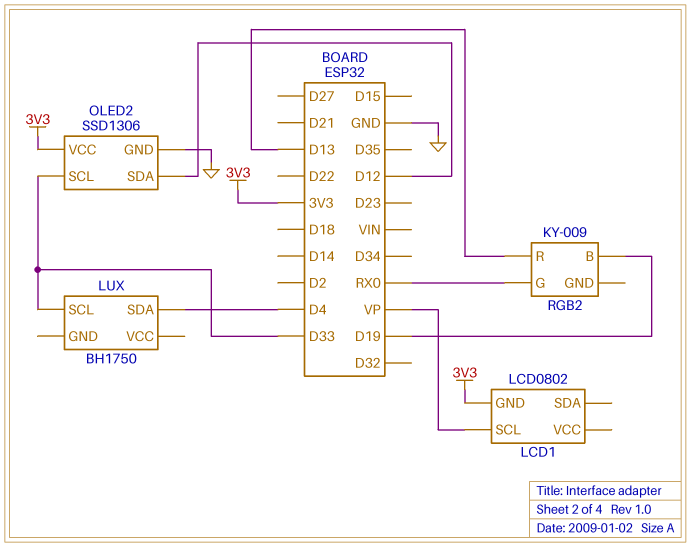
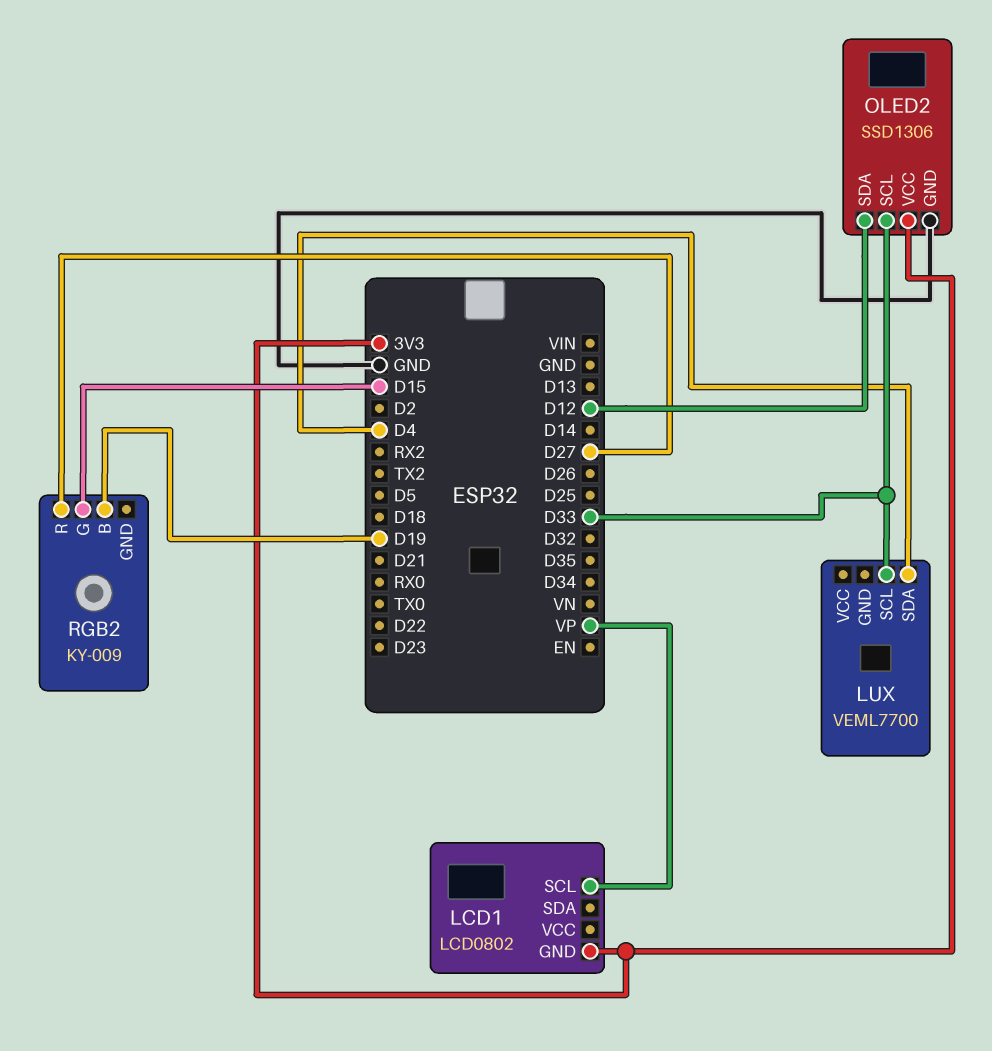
LUX: BH1750 -> VEML7700
RGB2 pin G: RX0 -> D15
RGB2 pin R: D13 -> D27

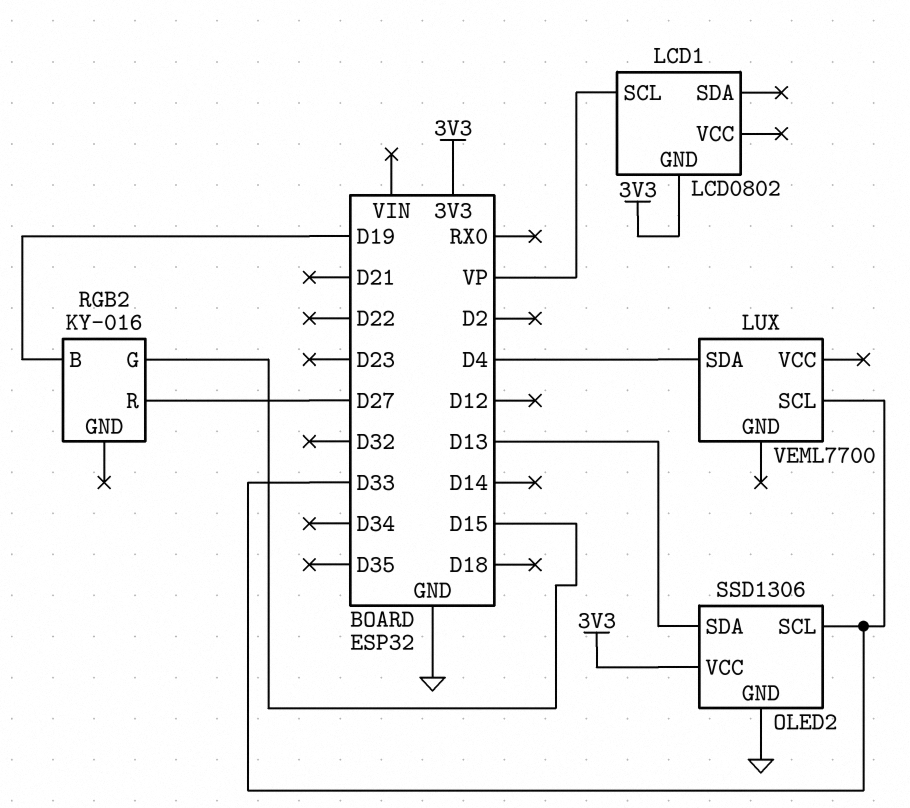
OLED2 pin SDA: D12 -> D13
RGB2: KY-009 -> KY-016

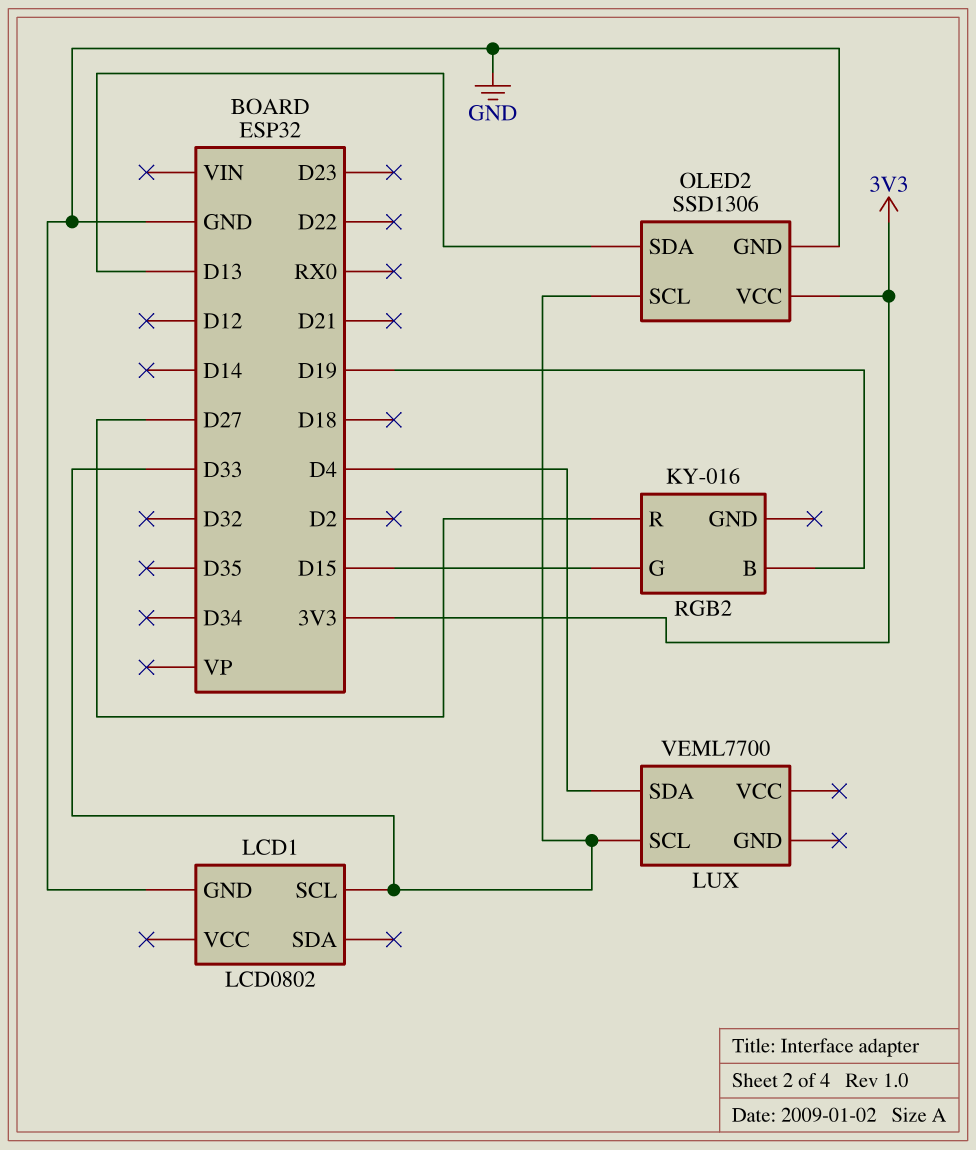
LCD1 pin GND: 3V3 -> GND
LCD1 pin SCL: VP -> D33

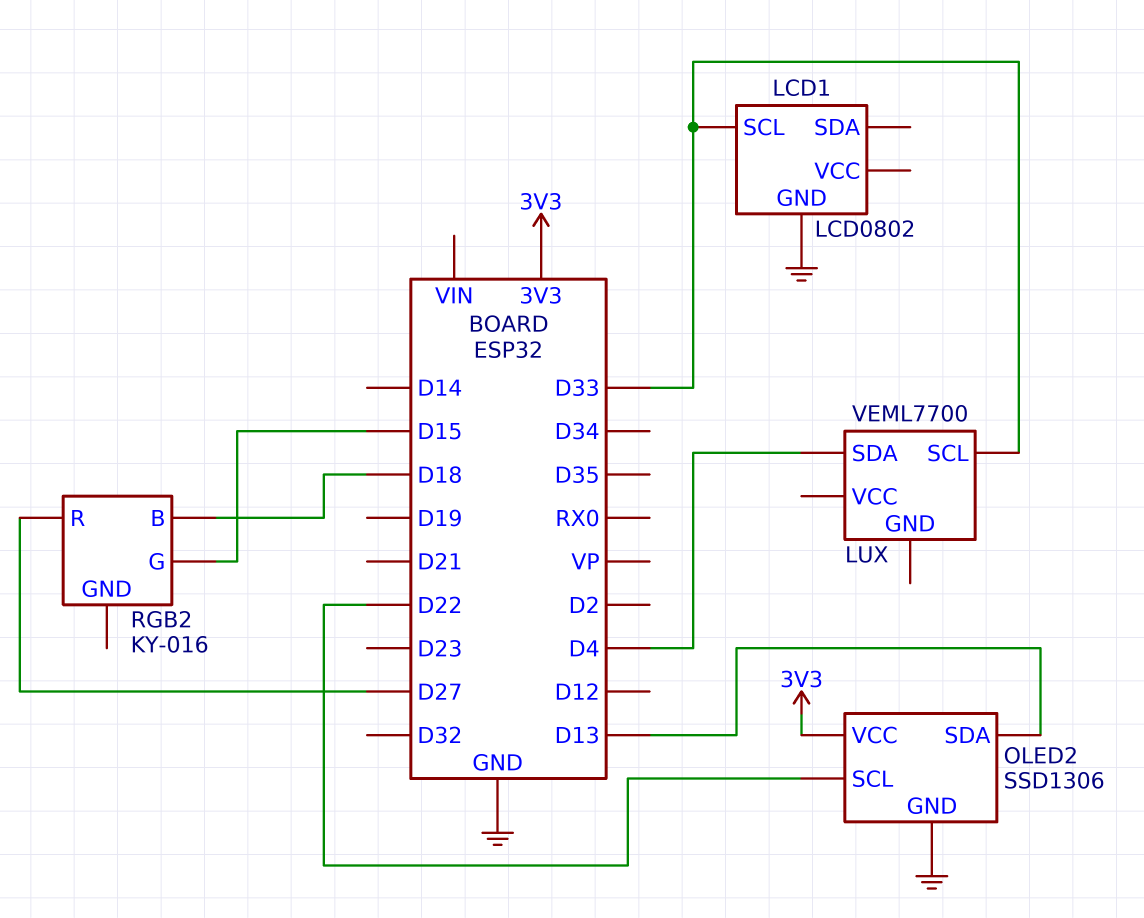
OLED2 pin SCL: D33 -> D22
RGB2 pin B: D19 -> D18

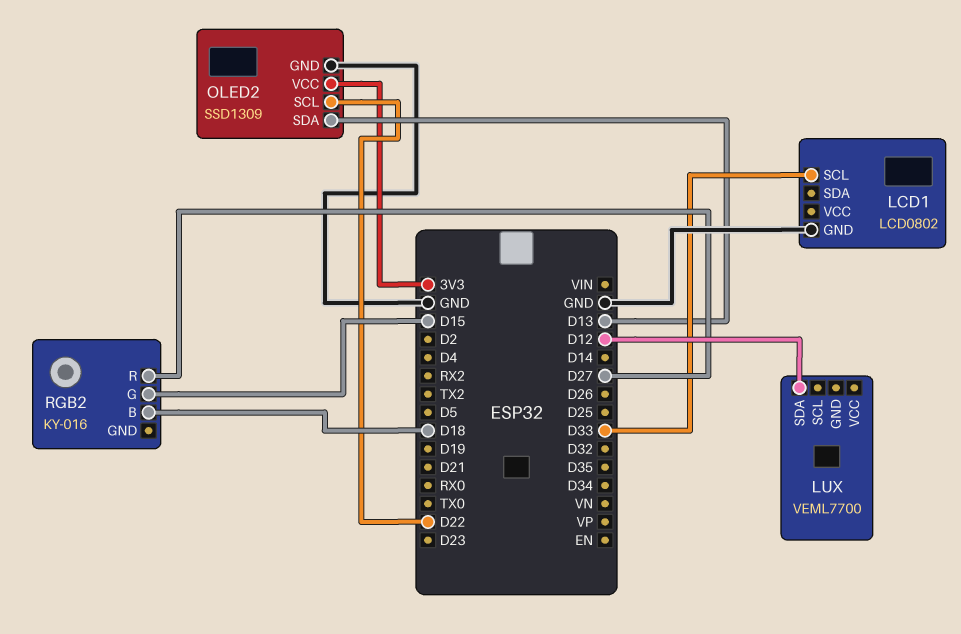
LUX pin SCL: D33 -> none
LUX pin SDA: D4 -> D12
OLED2: SSD1306 -> SSD1309

